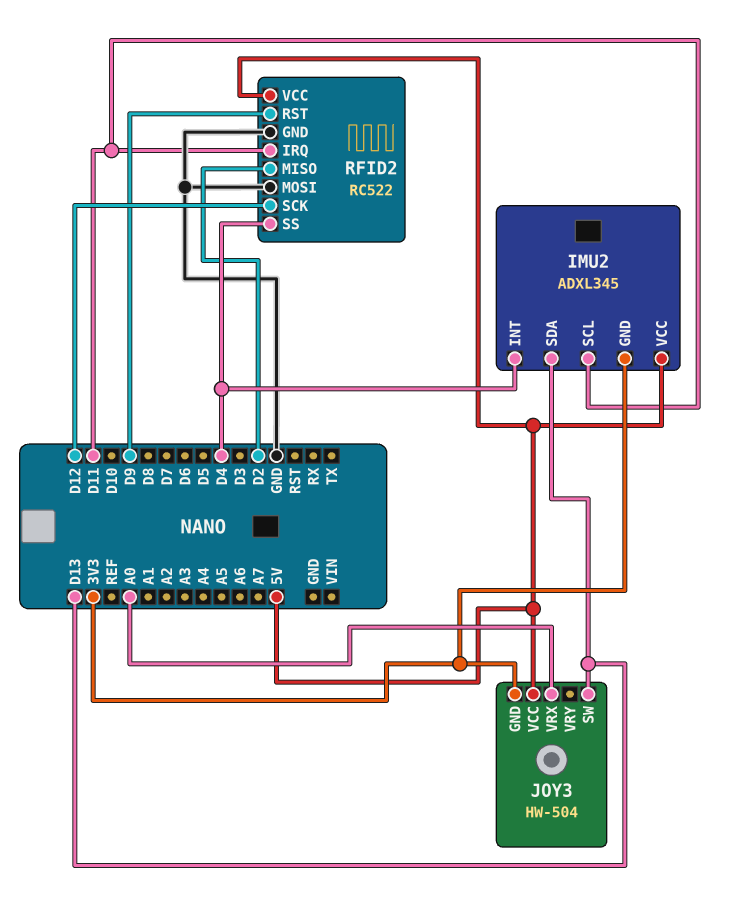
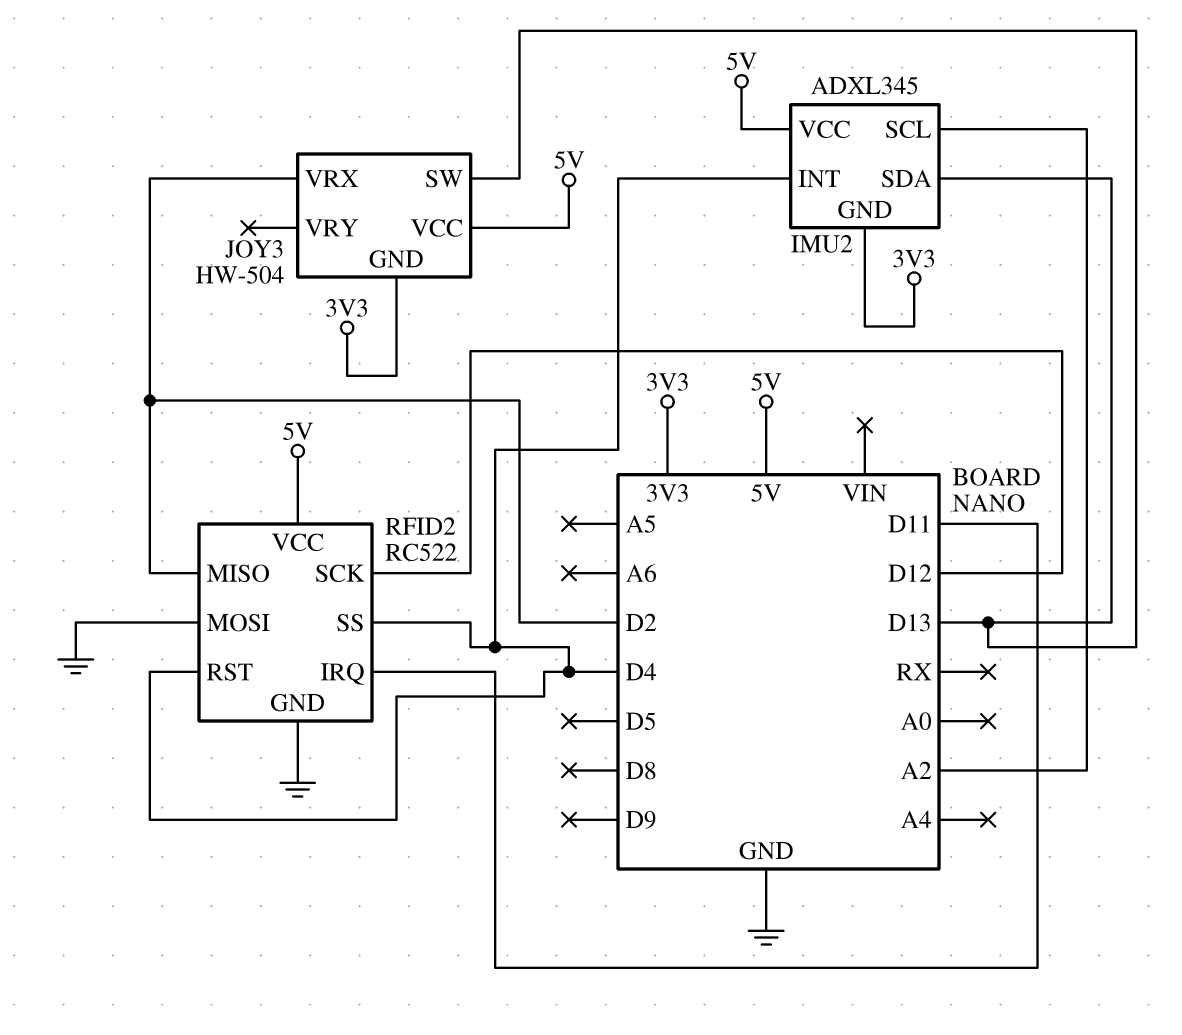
IMU2 pin SCL: D11 -> A2
JOY3 pin VRX: A0 -> D2
RFID2 pin RST: D9 -> D4

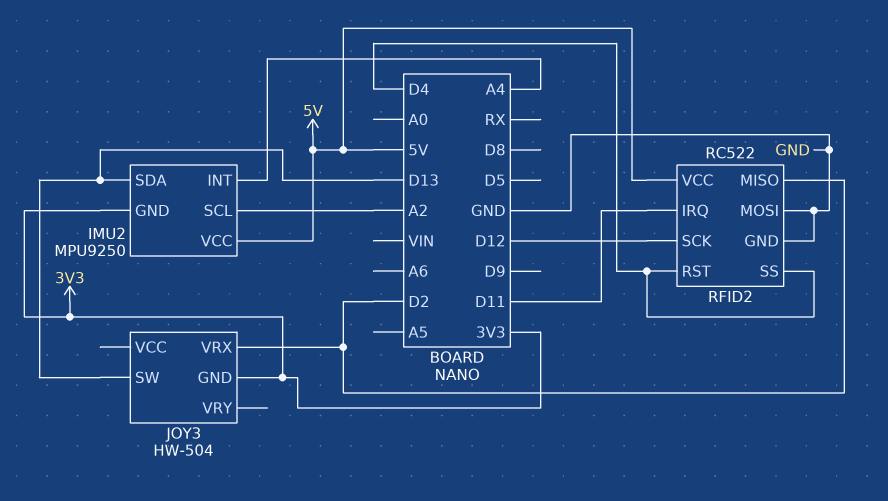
IMU2: ADXL345 -> MPU9250
IMU2 pin INT: D4 -> A4
JOY3 pin VCC: 5V -> none

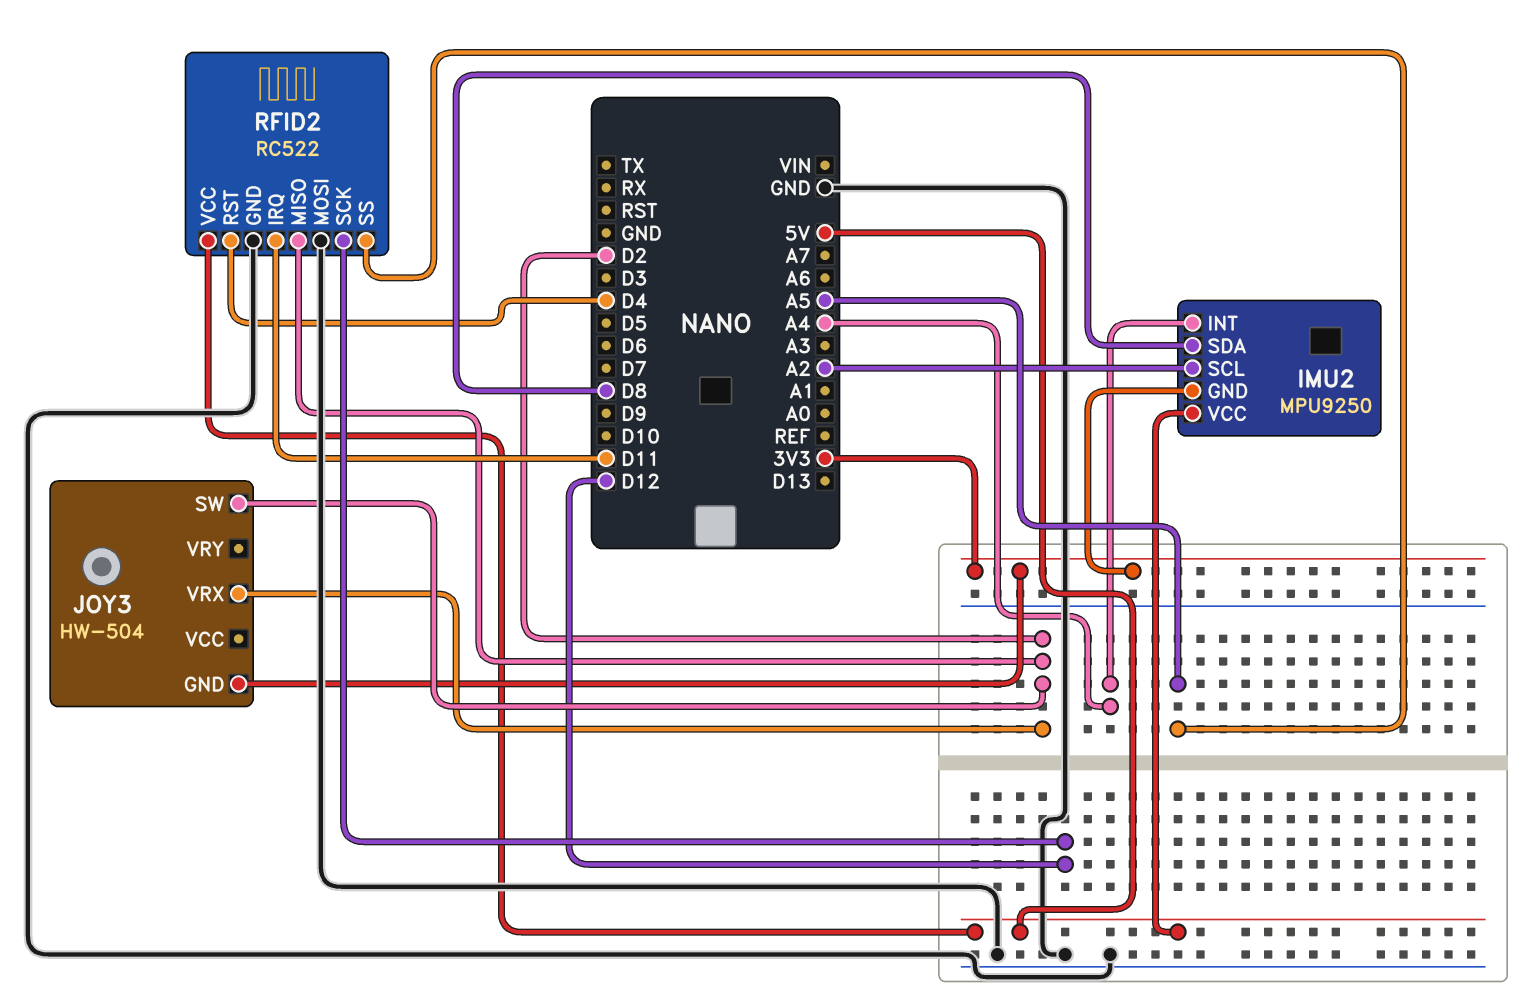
IMU2 pin SDA: D13 -> D8
JOY3 pin SW: D13 -> D2
RFID2 pin SS: D4 -> A5

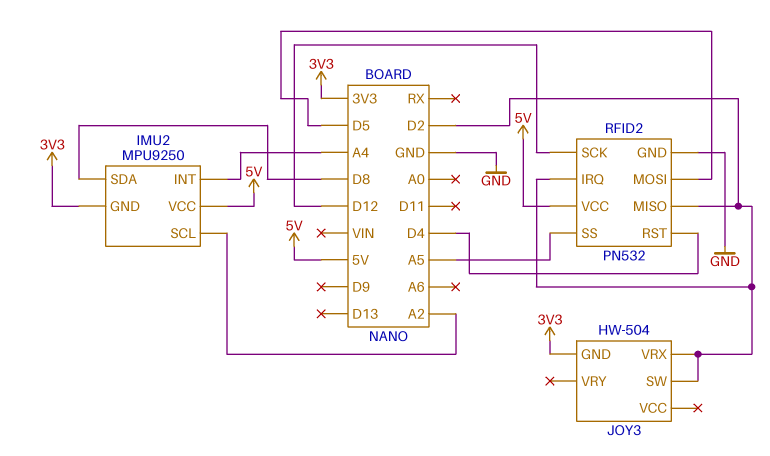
RFID2: RC522 -> PN532
RFID2 pin IRQ: D11 -> D2
RFID2 pin MOSI: GND -> D5

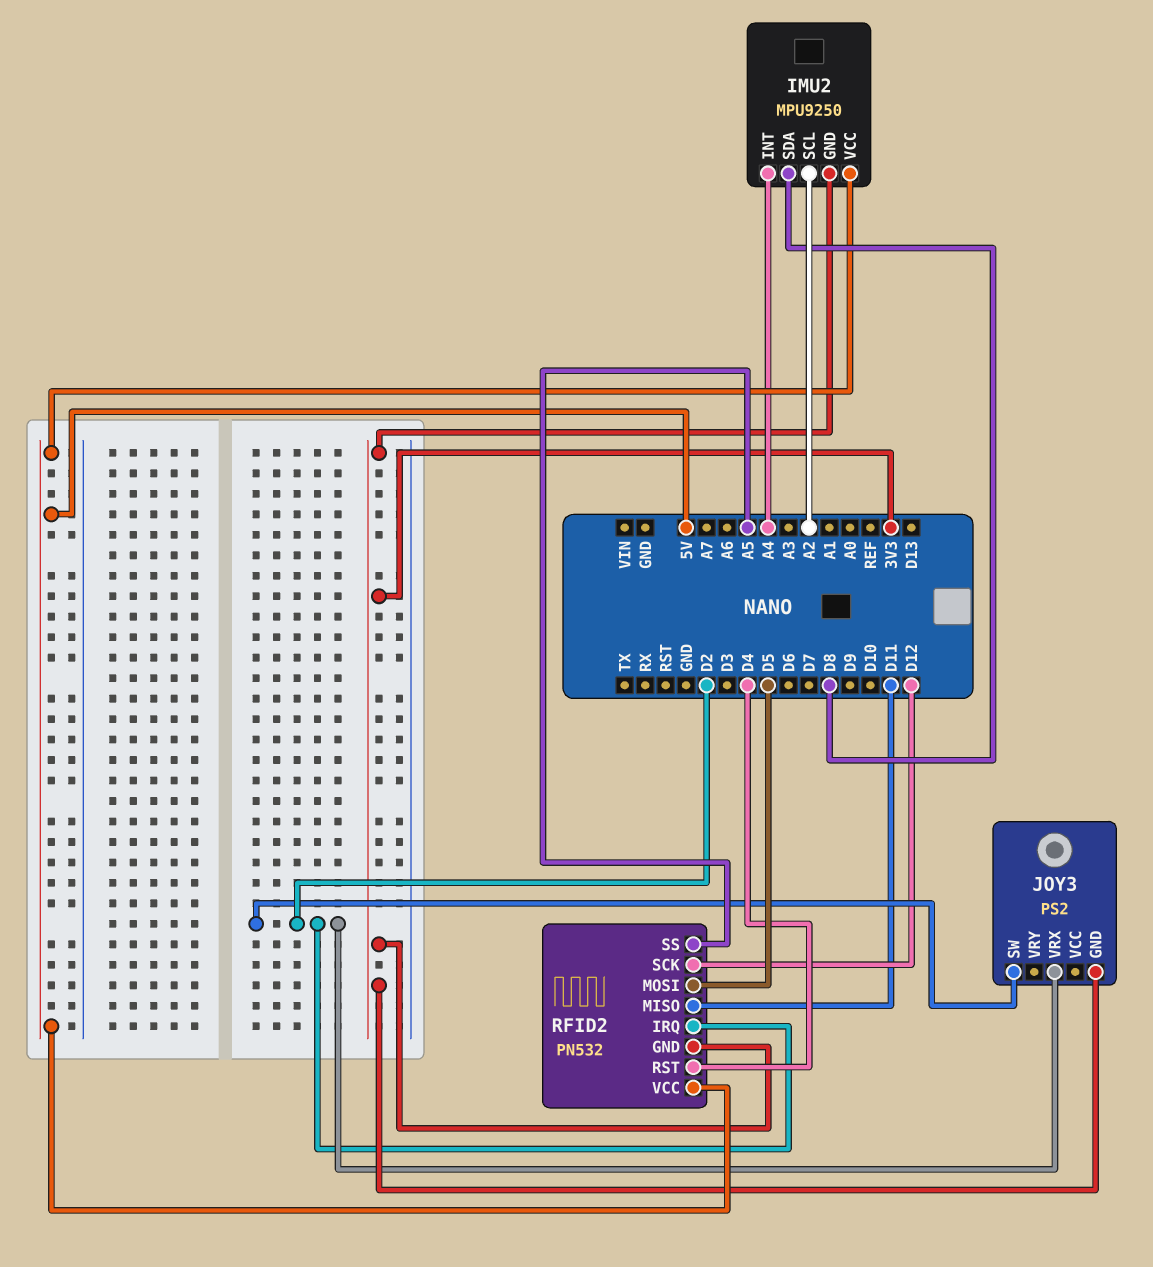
JOY3: HW-504 -> PS2
RFID2 pin GND: GND -> 3V3
RFID2 pin MISO: D2 -> D11

